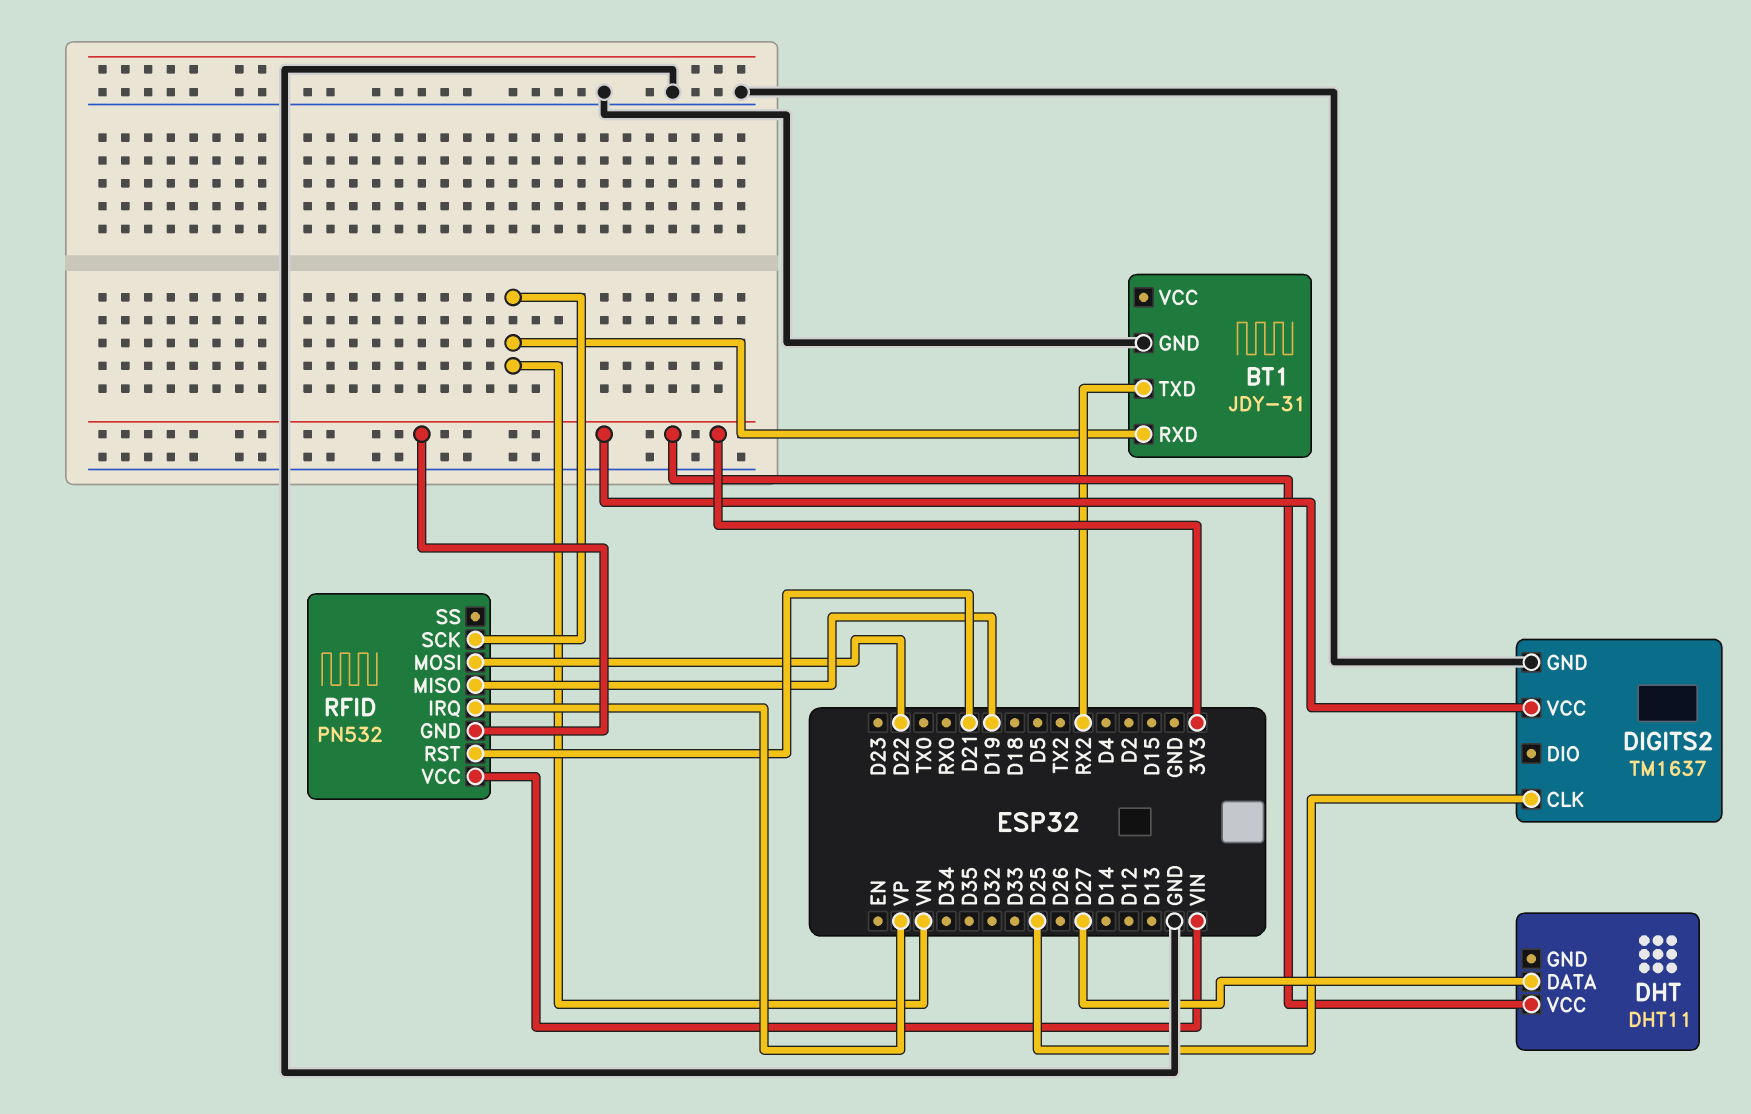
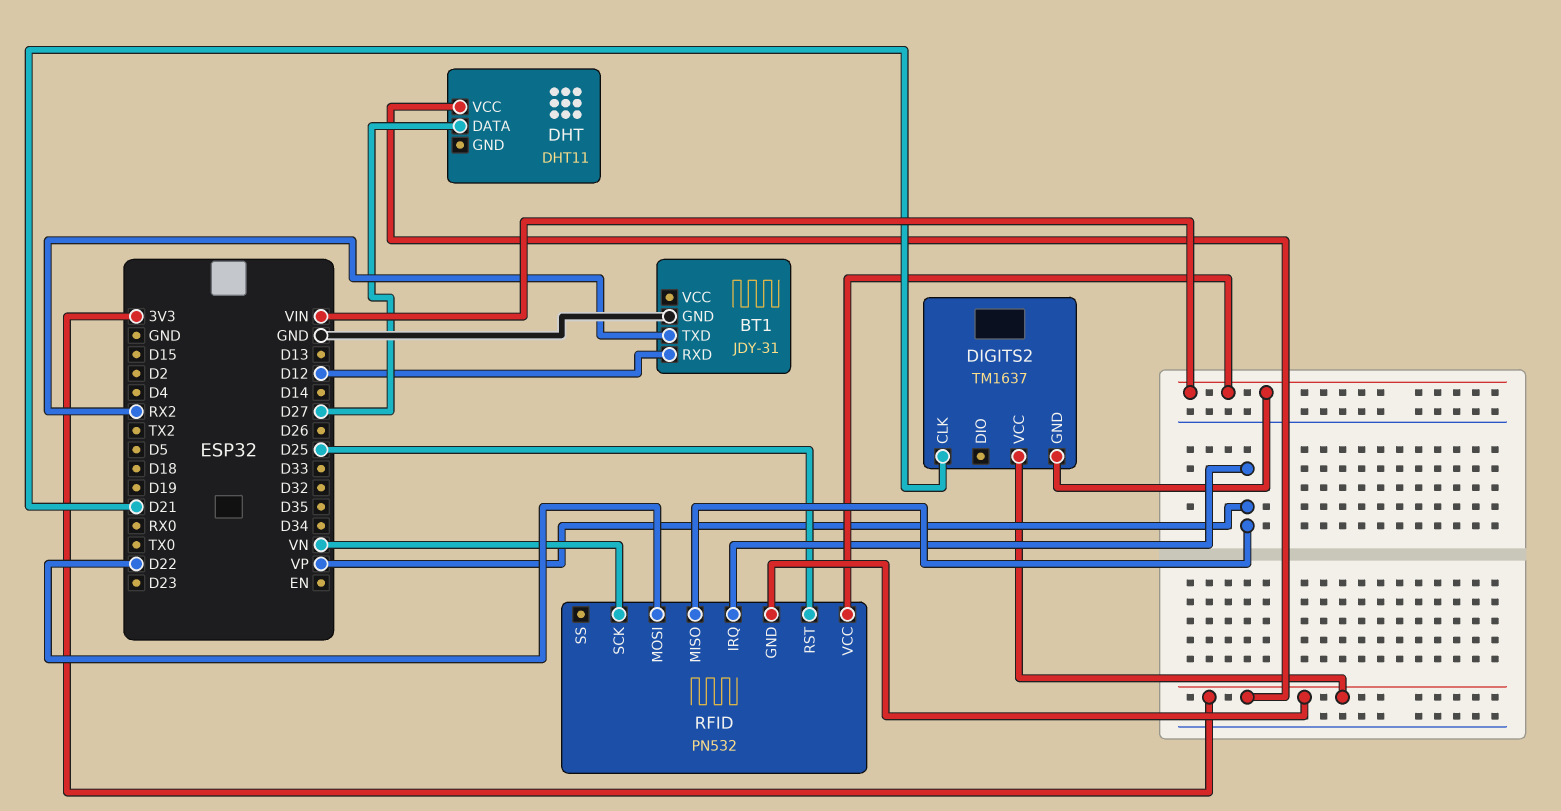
BT1 pin RXD: VN -> D12
DIGITS2 pin CLK: D25 -> D21
DIGITS2 pin GND: GND -> VIN
RFID pin MISO: D19 -> VP
RFID pin RST: D21 -> D25

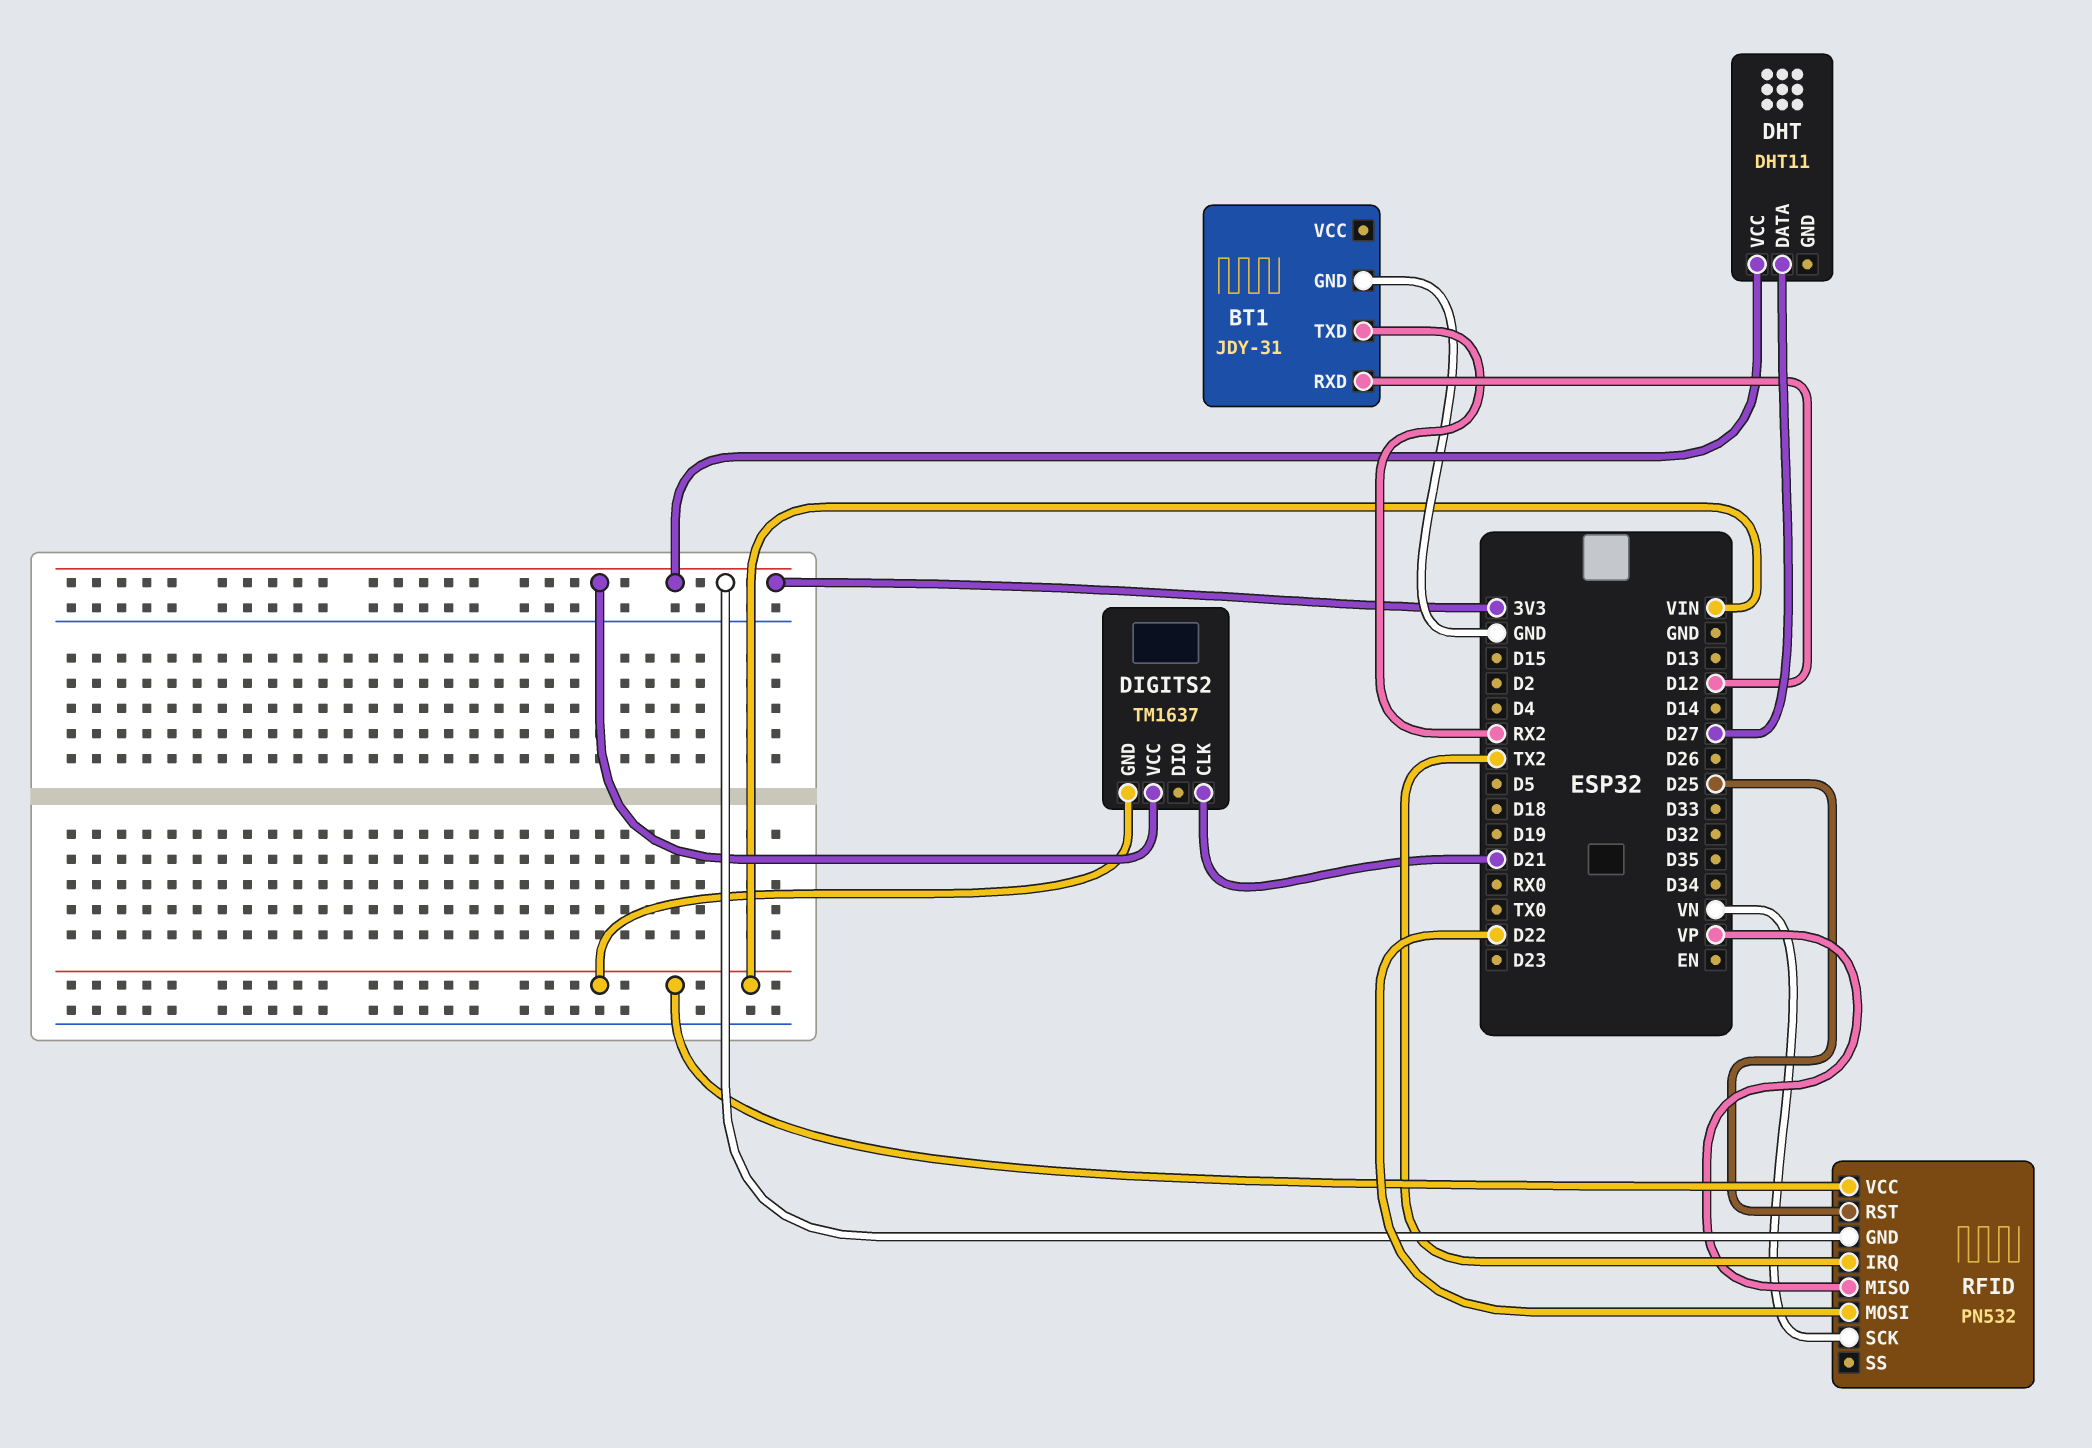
RFID pin IRQ: VP -> TX2

